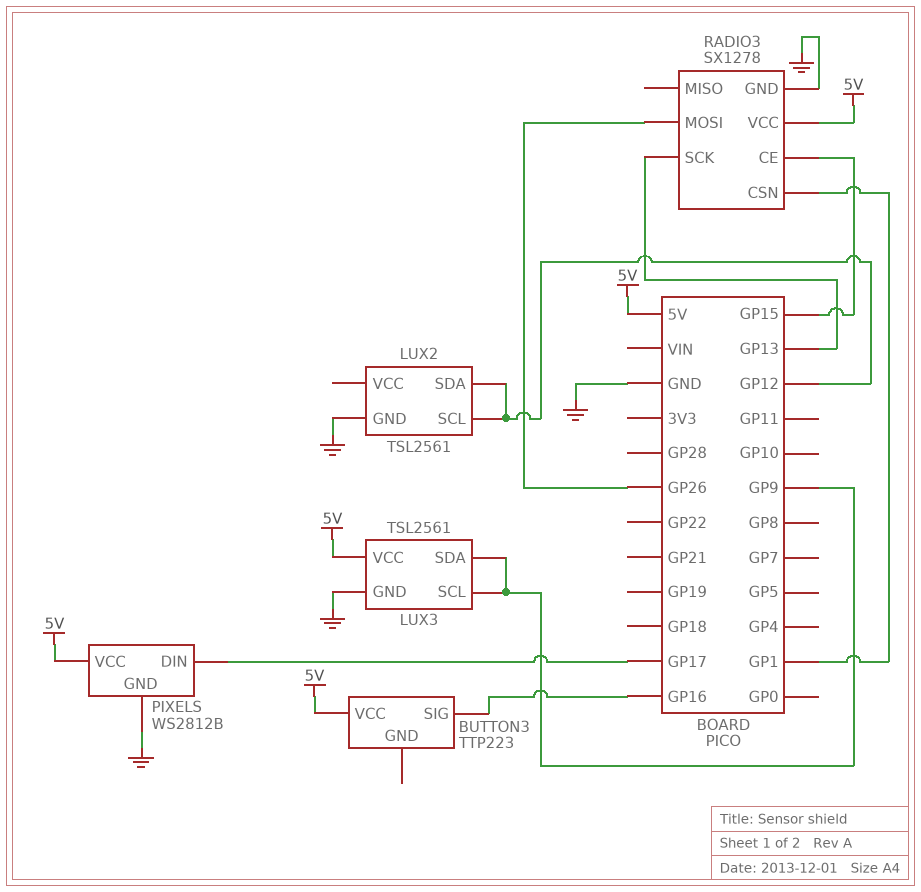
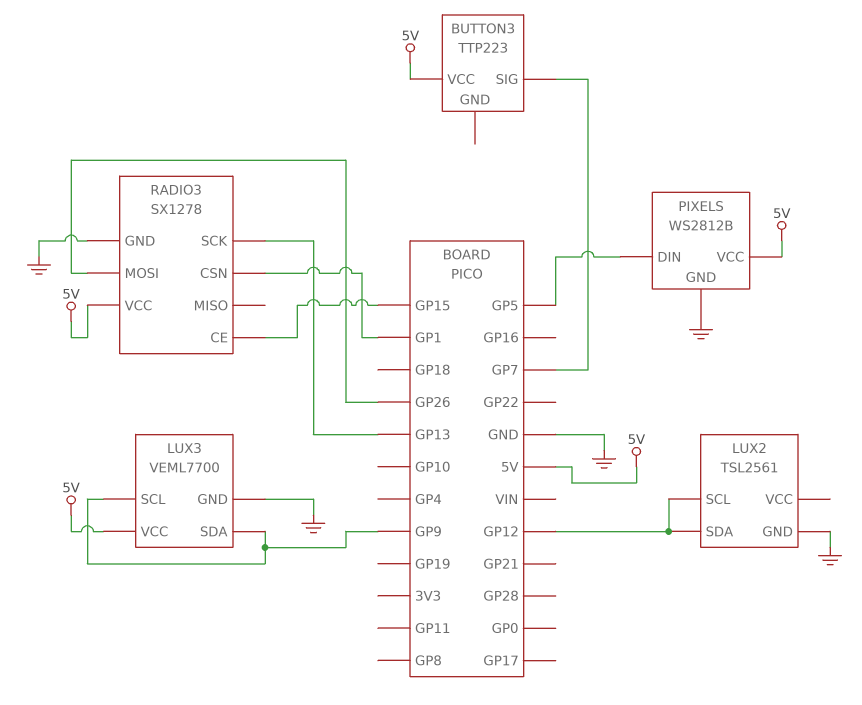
BUTTON3 pin SIG: GP16 -> GP7
LUX3: TSL2561 -> VEML7700
PIXELS pin DIN: GP17 -> GP5

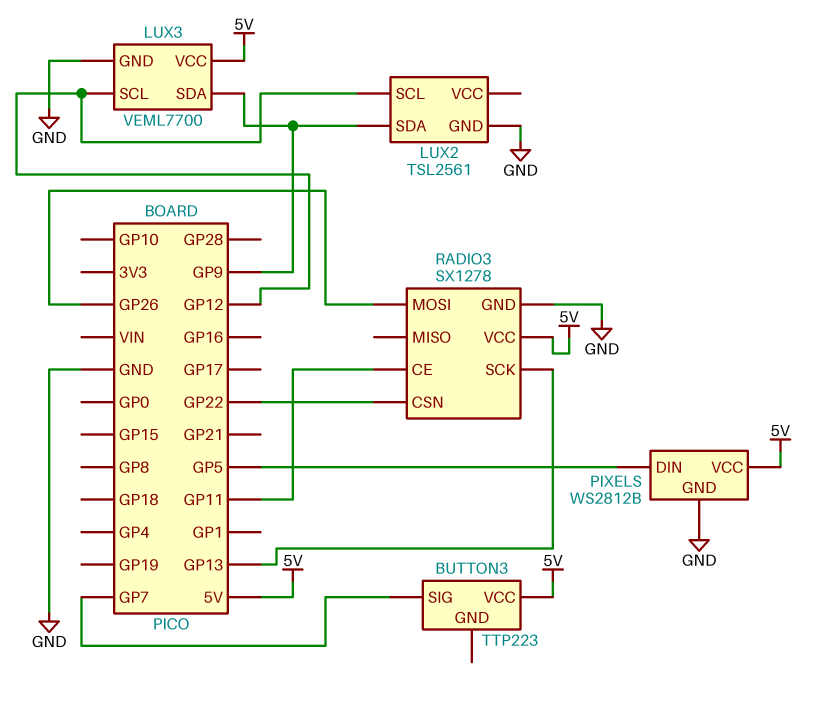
LUX2 pin SDA: GP12 -> GP9
LUX3 pin SCL: GP9 -> GP12
RADIO3 pin CE: GP15 -> GP11
RADIO3 pin CSN: GP1 -> GP22

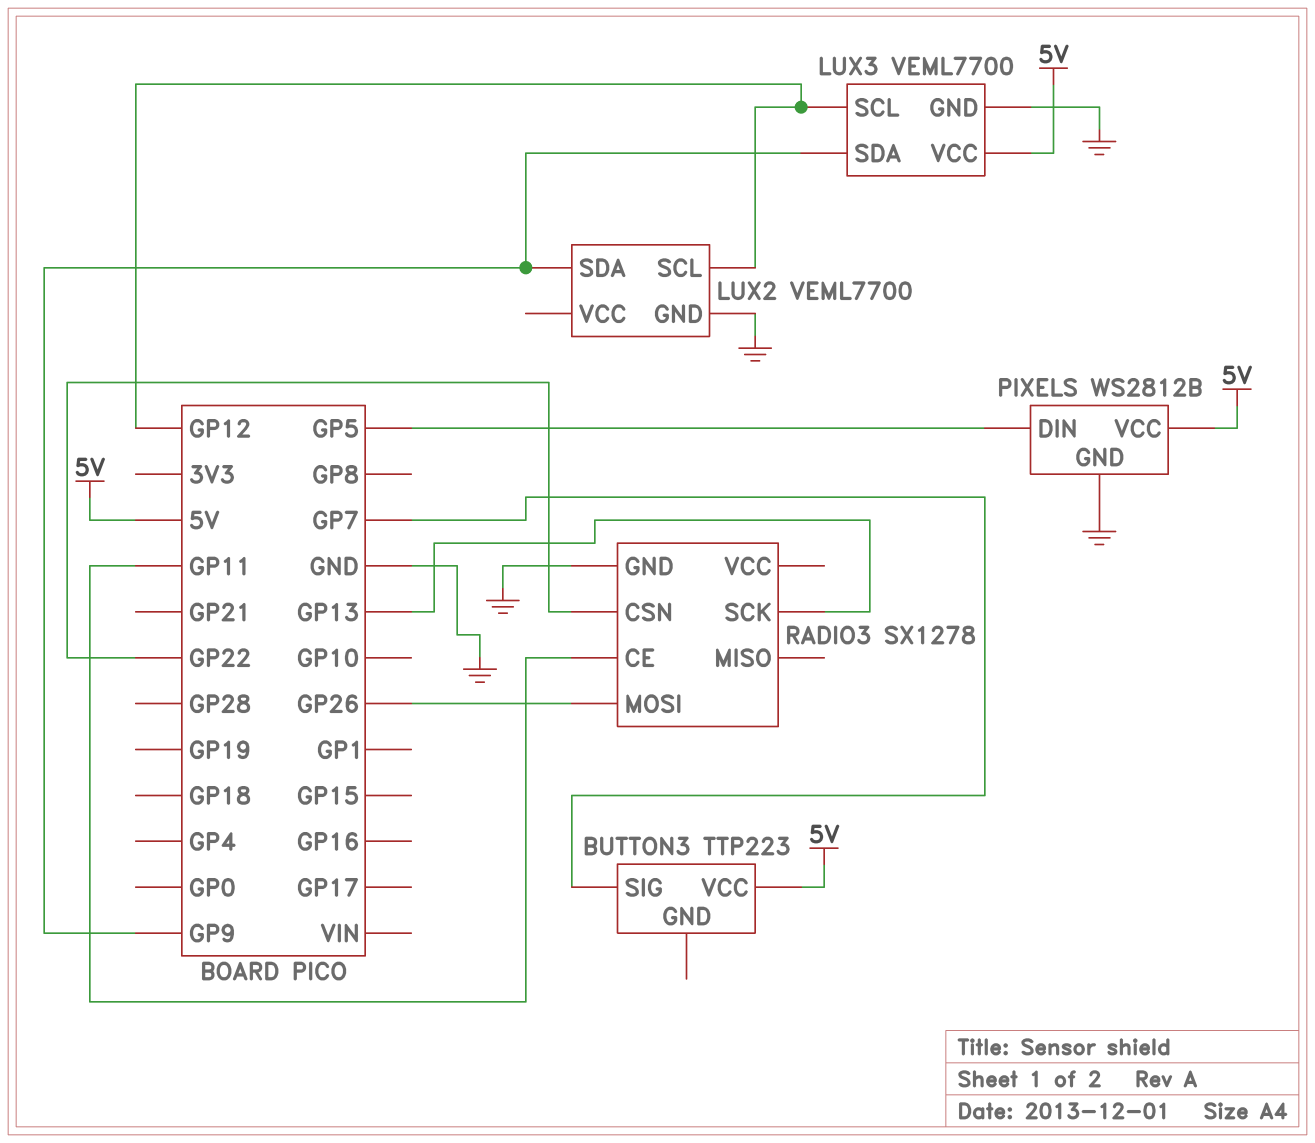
LUX2: TSL2561 -> VEML7700
RADIO3 pin VCC: 5V -> none

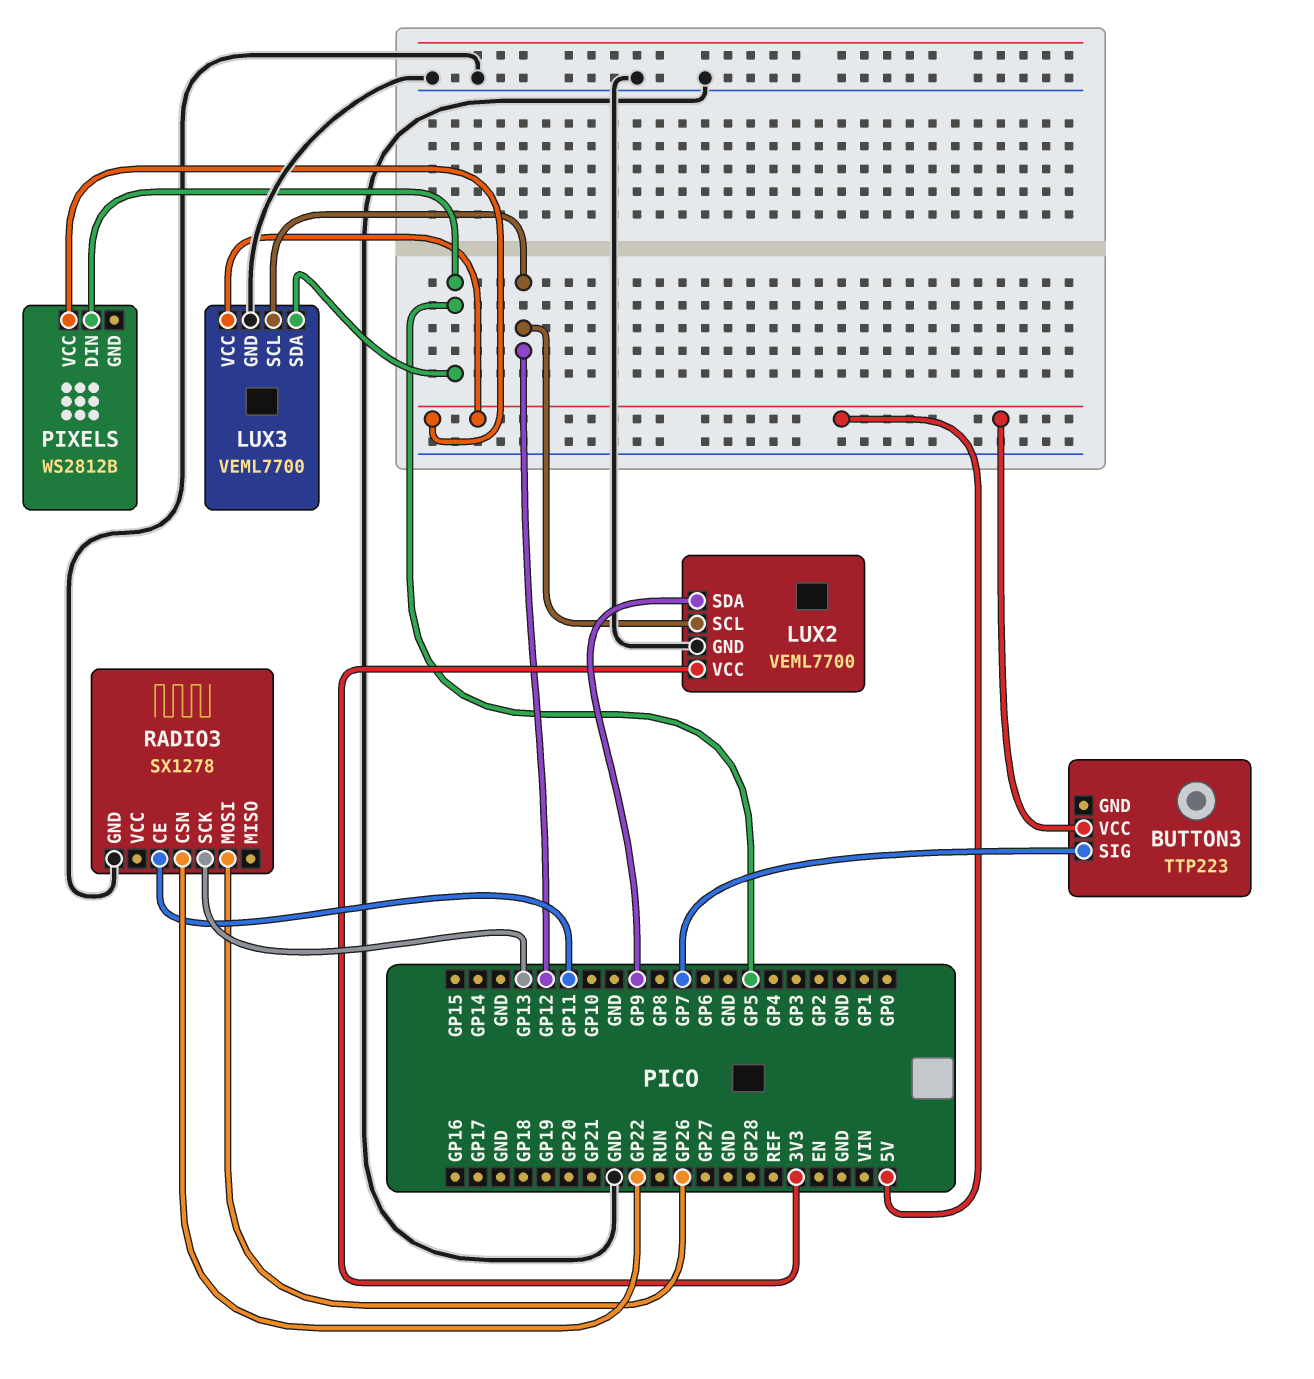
LUX2 pin VCC: none -> 3V3
LUX3 pin SDA: GP9 -> GP5
PIXELS pin GND: GND -> none

